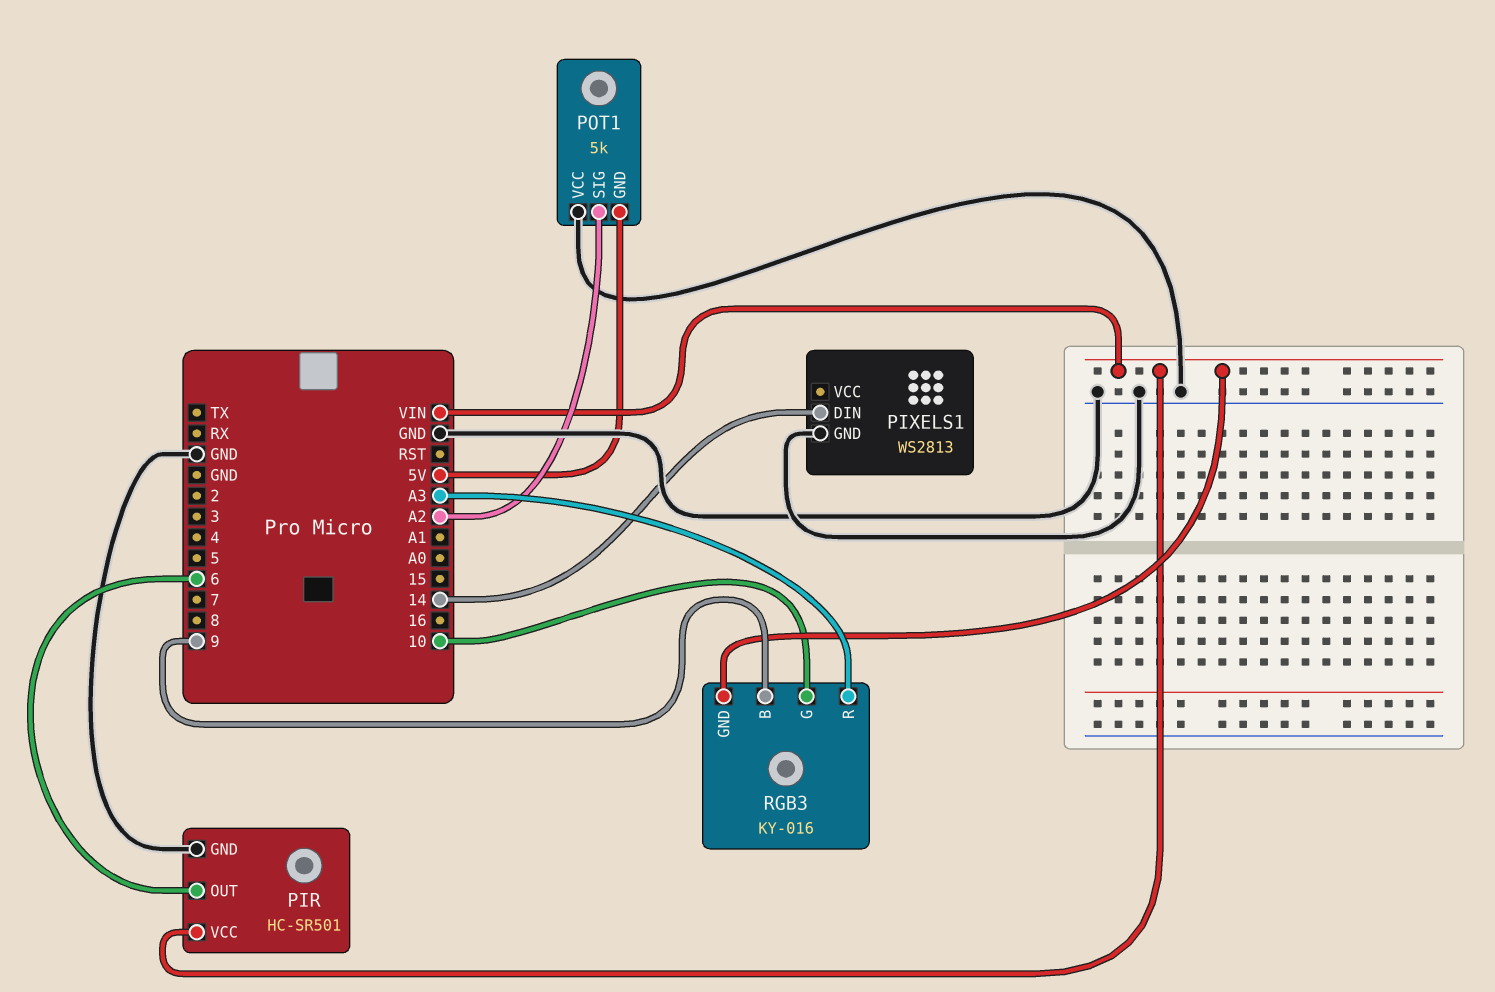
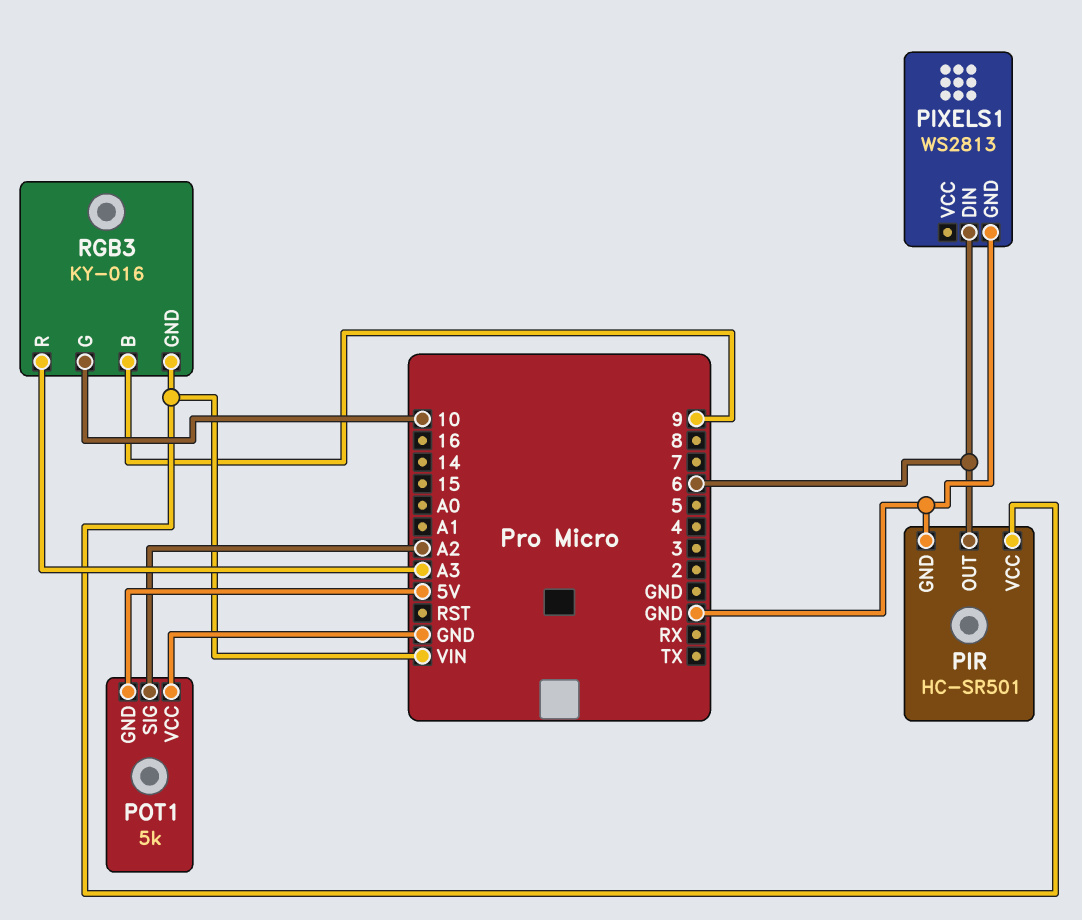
PIXELS1 pin DIN: 14 -> 6

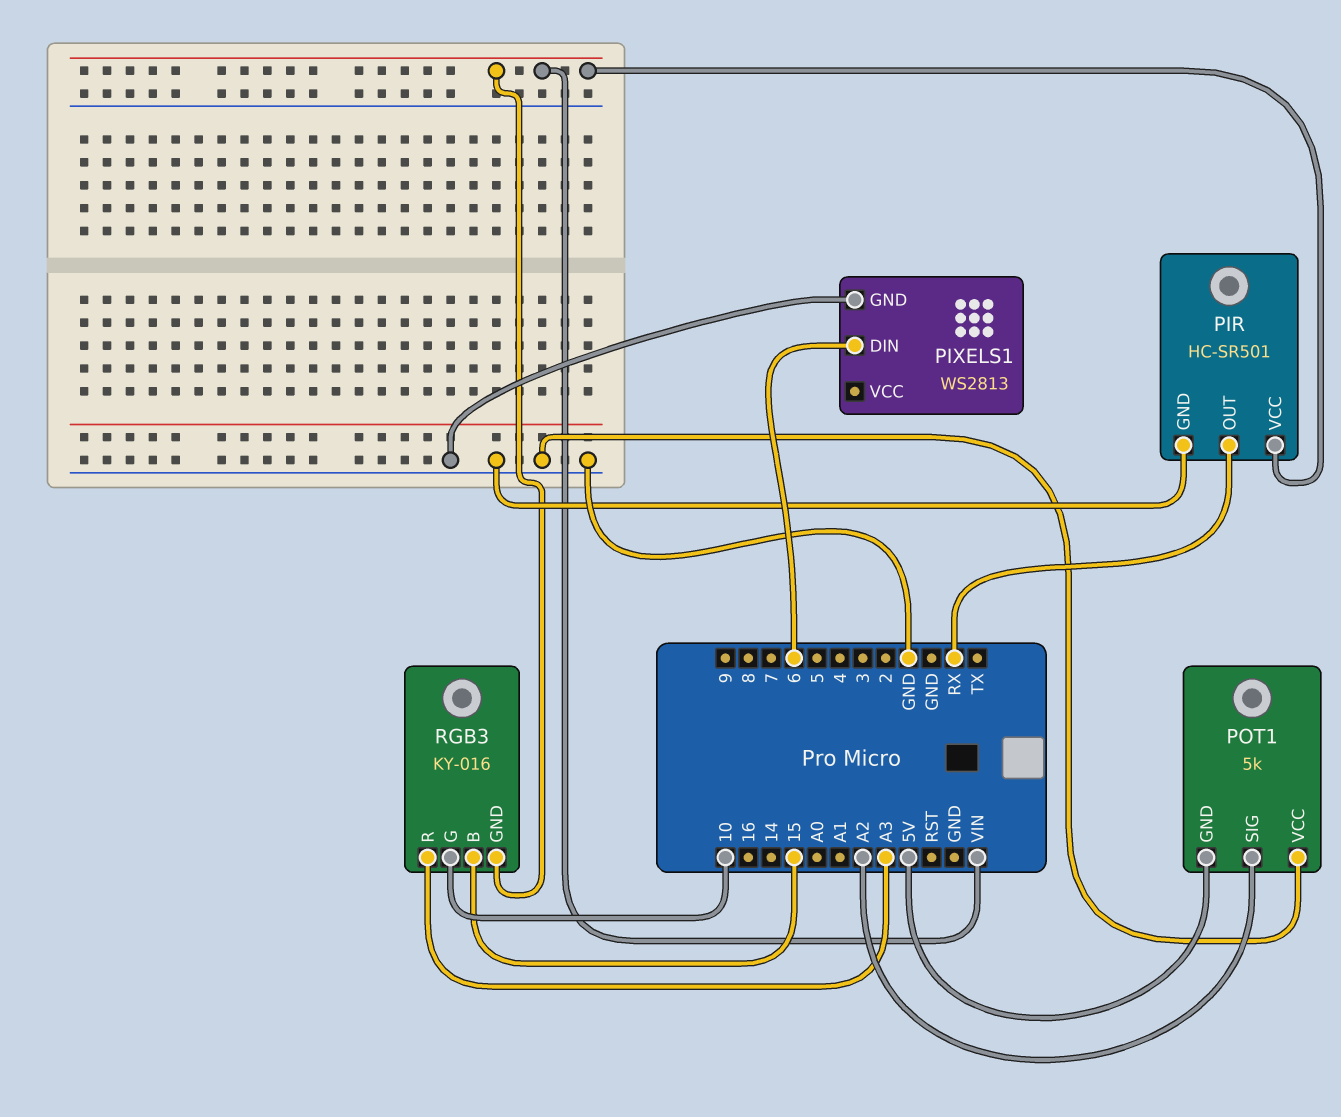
PIR pin OUT: 6 -> RX
RGB3 pin B: 9 -> 15

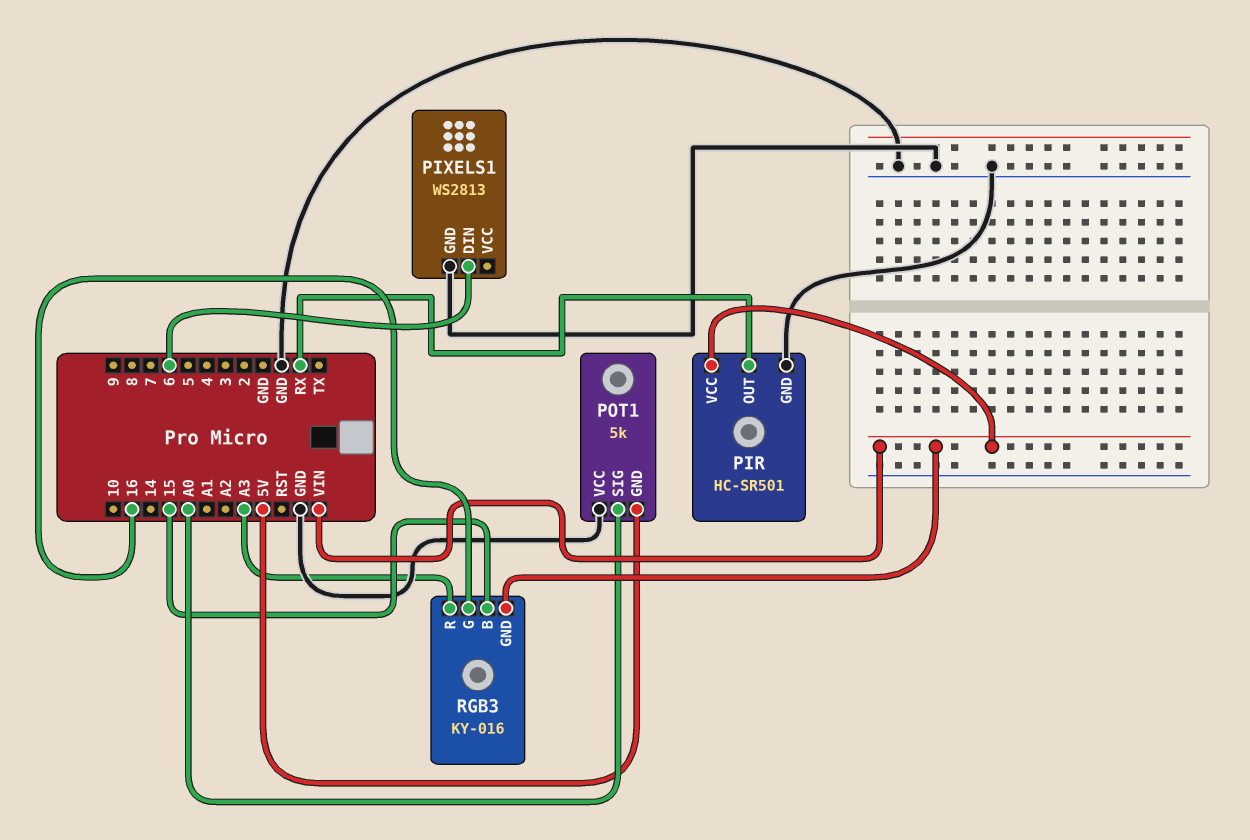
POT1 pin SIG: A2 -> A0
RGB3 pin G: 10 -> 16

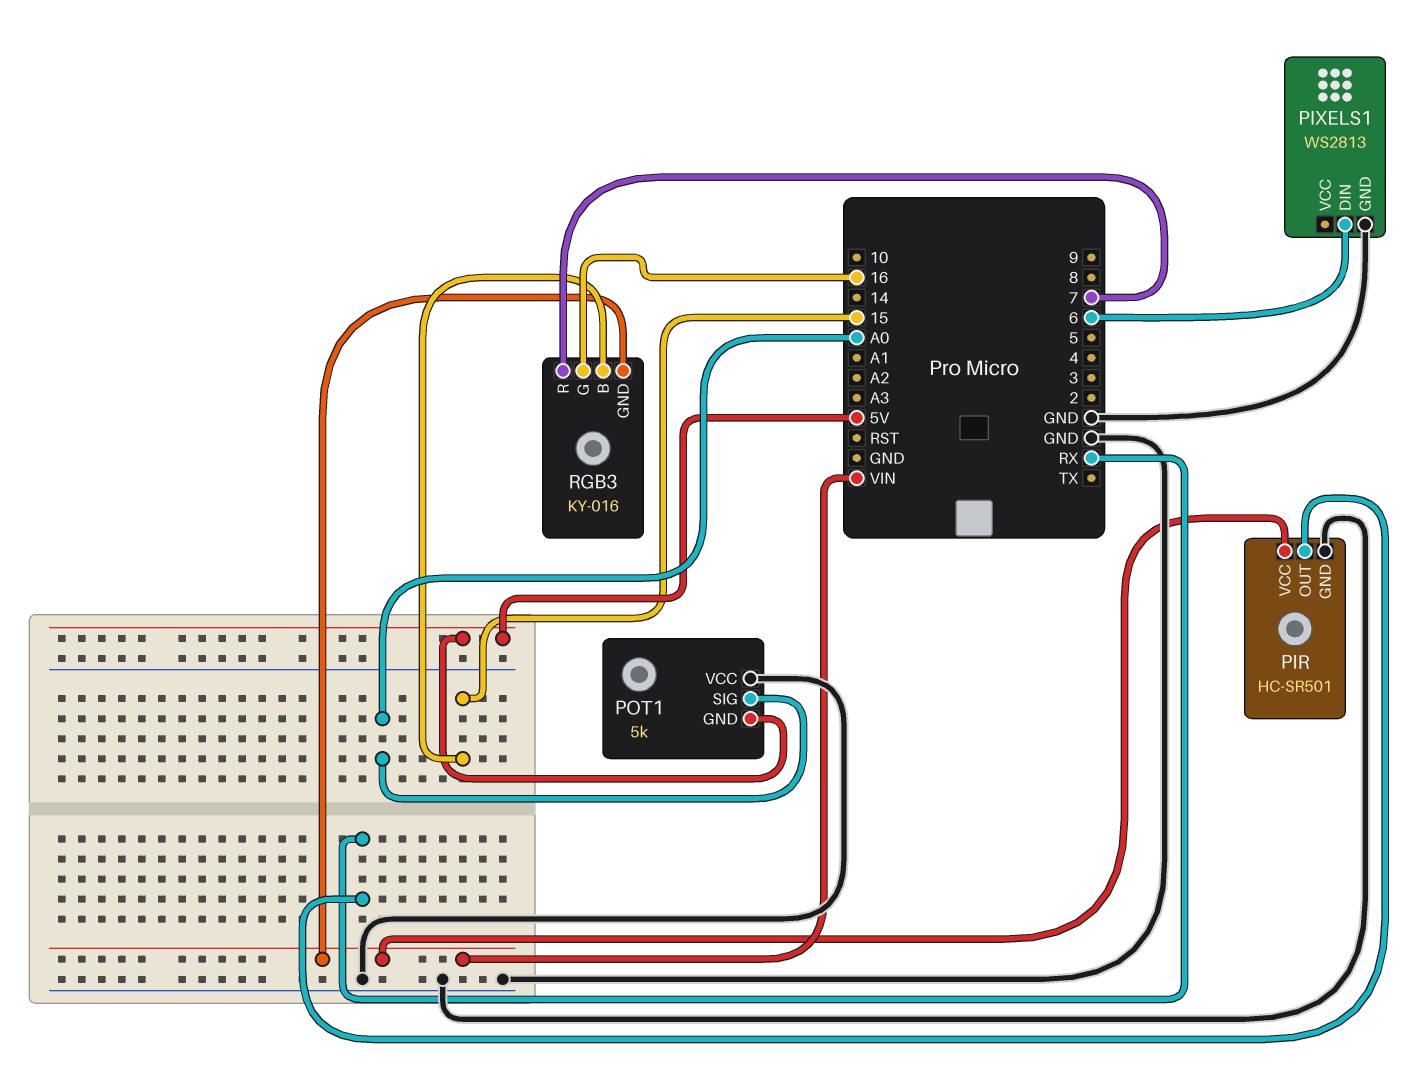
RGB3 pin R: A3 -> 7

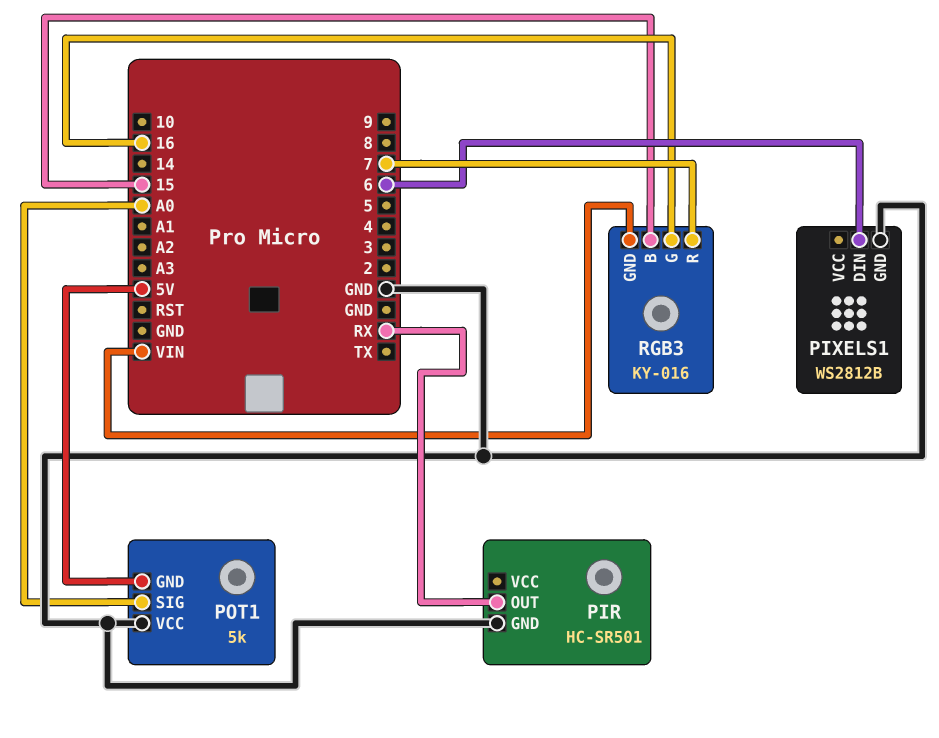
PIR pin VCC: VIN -> none
PIXELS1: WS2813 -> WS2812B

